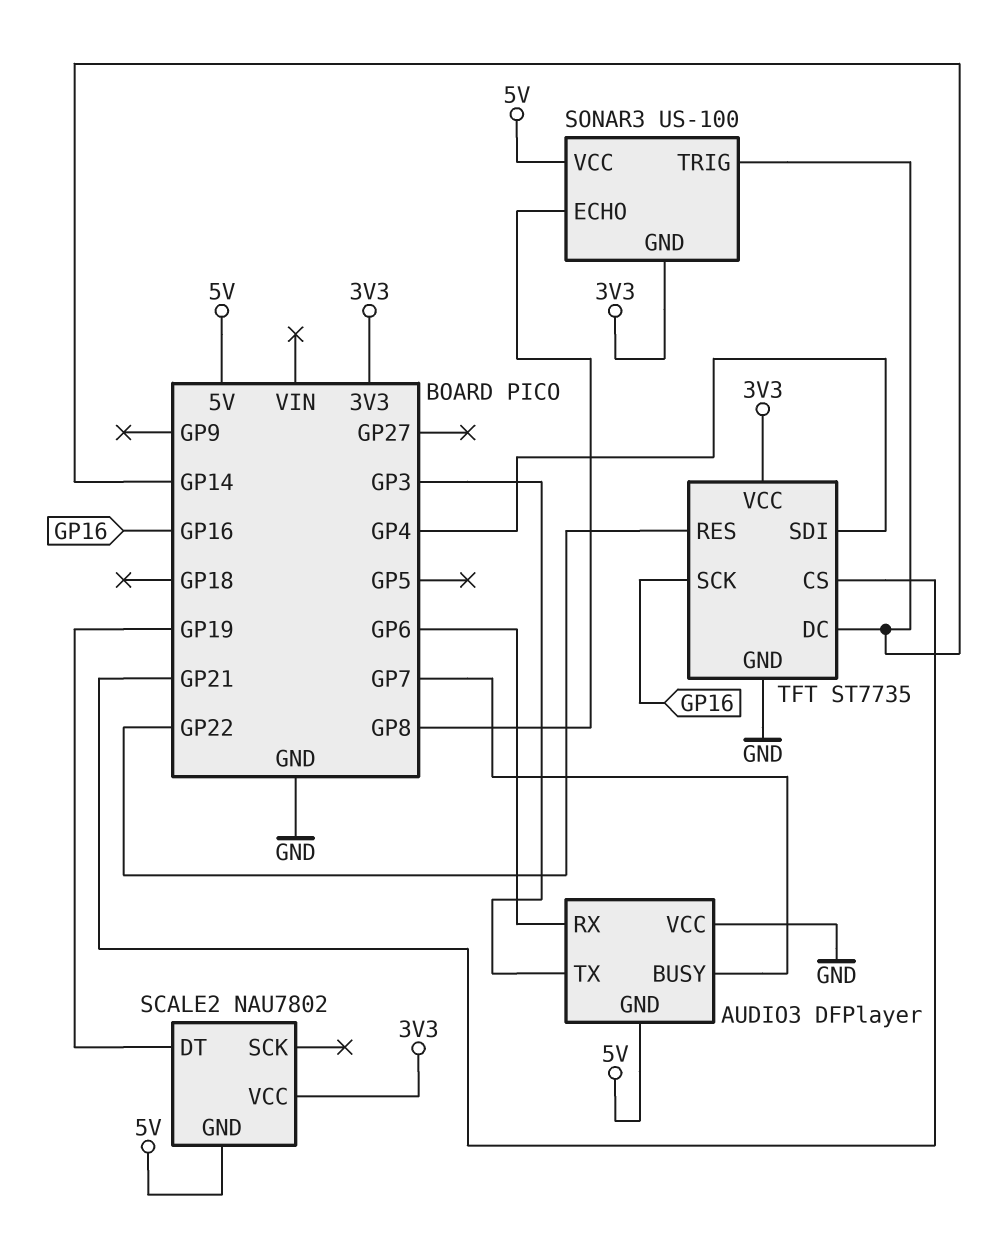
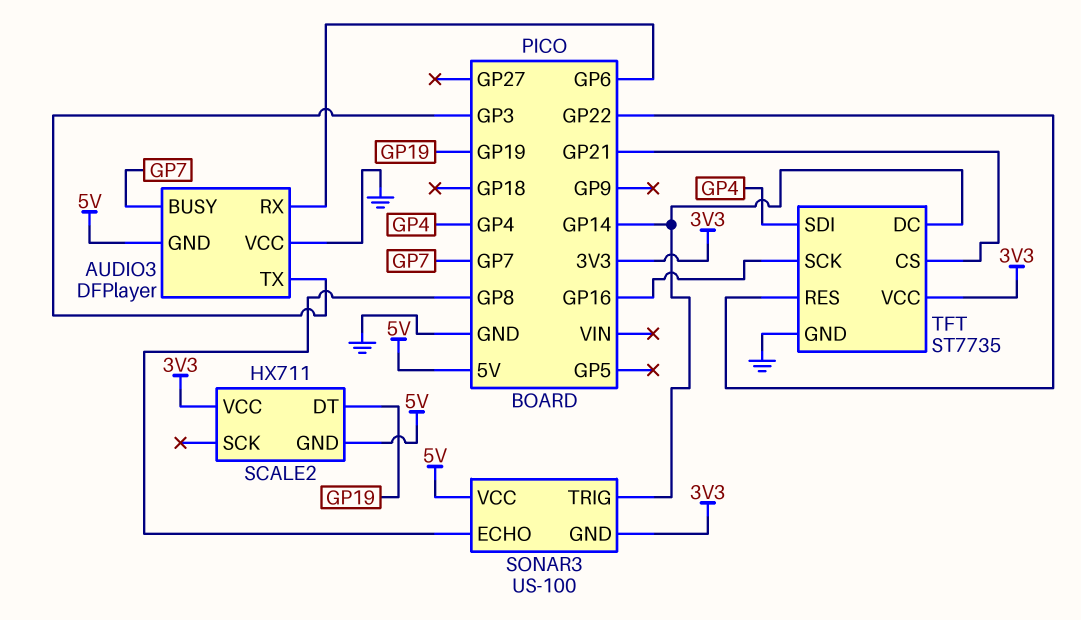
SCALE2: NAU7802 -> HX711

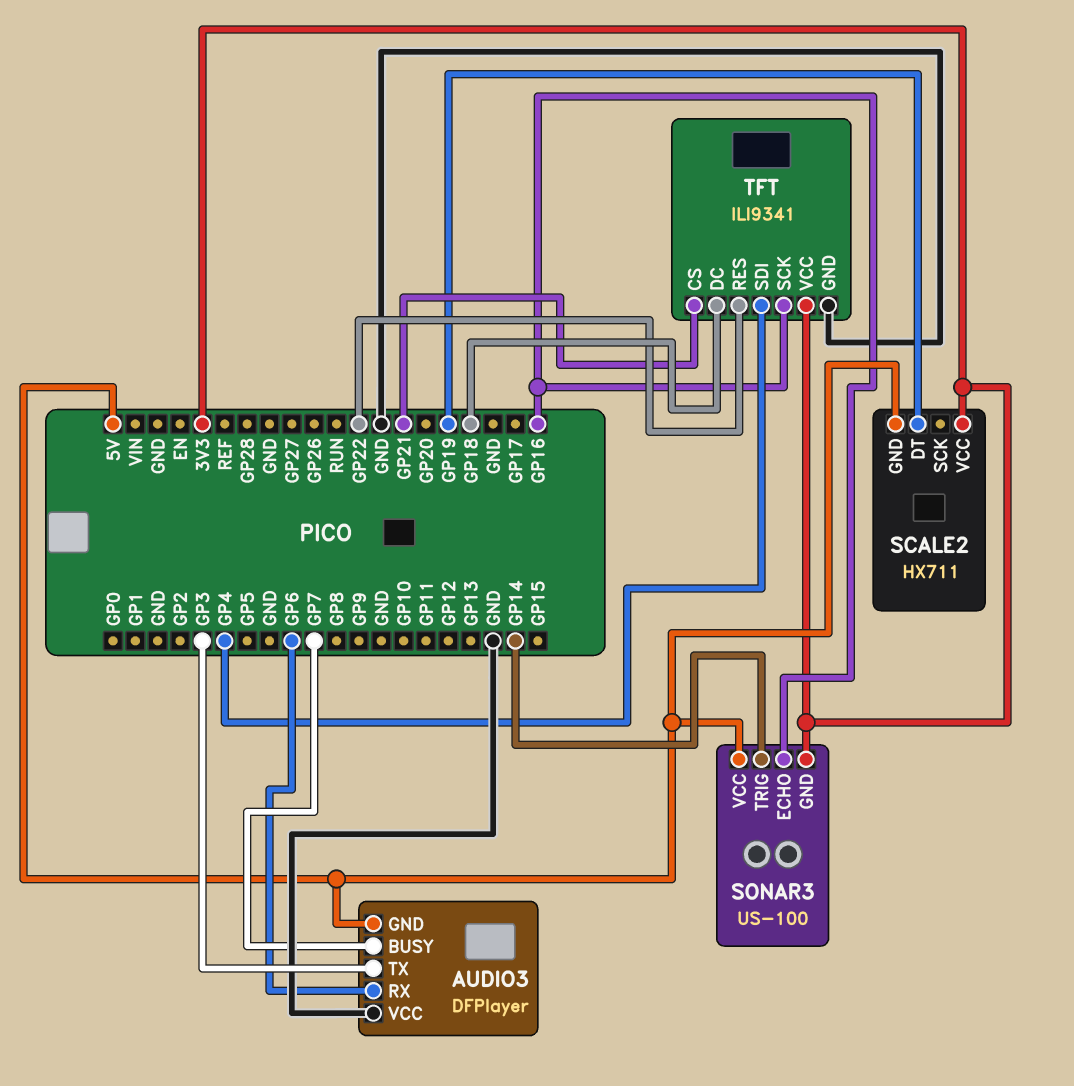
SONAR3 pin ECHO: GP8 -> GP16
TFT: ST7735 -> ILI9341
TFT pin DC: GP14 -> GP18

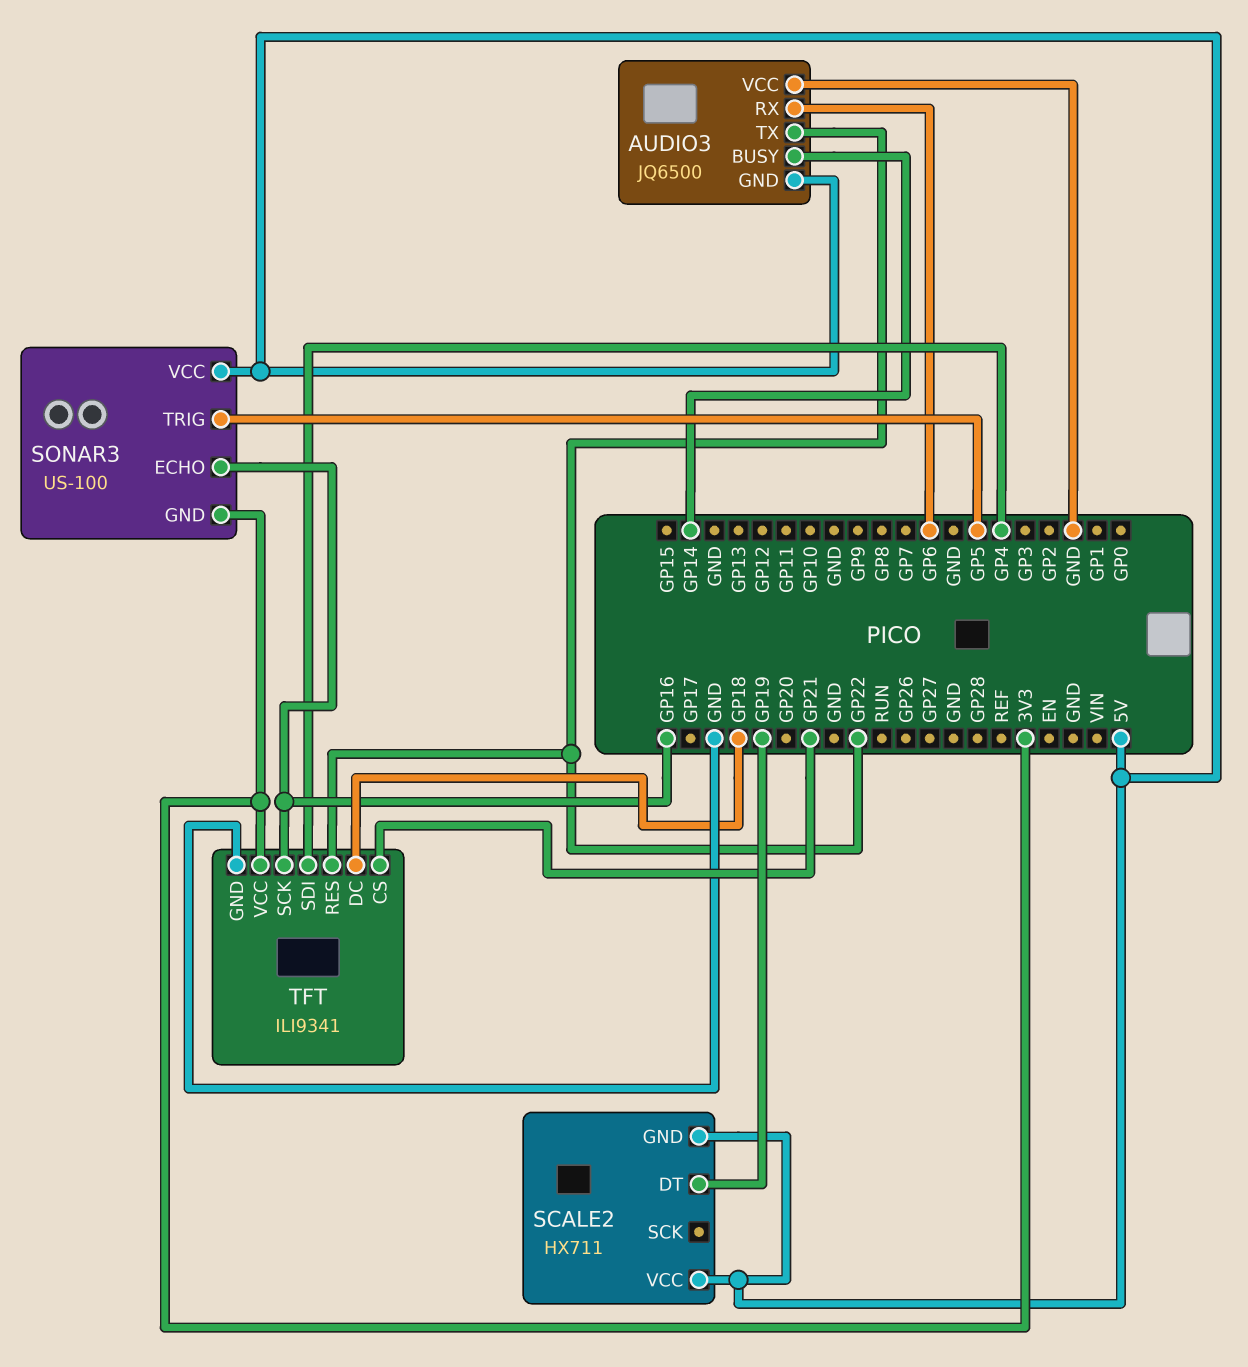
AUDIO3: DFPlayer -> JQ6500
AUDIO3 pin BUSY: GP7 -> GP14
AUDIO3 pin TX: GP3 -> GP22
SCALE2 pin VCC: 3V3 -> 5V
SONAR3 pin TRIG: GP14 -> GP5

